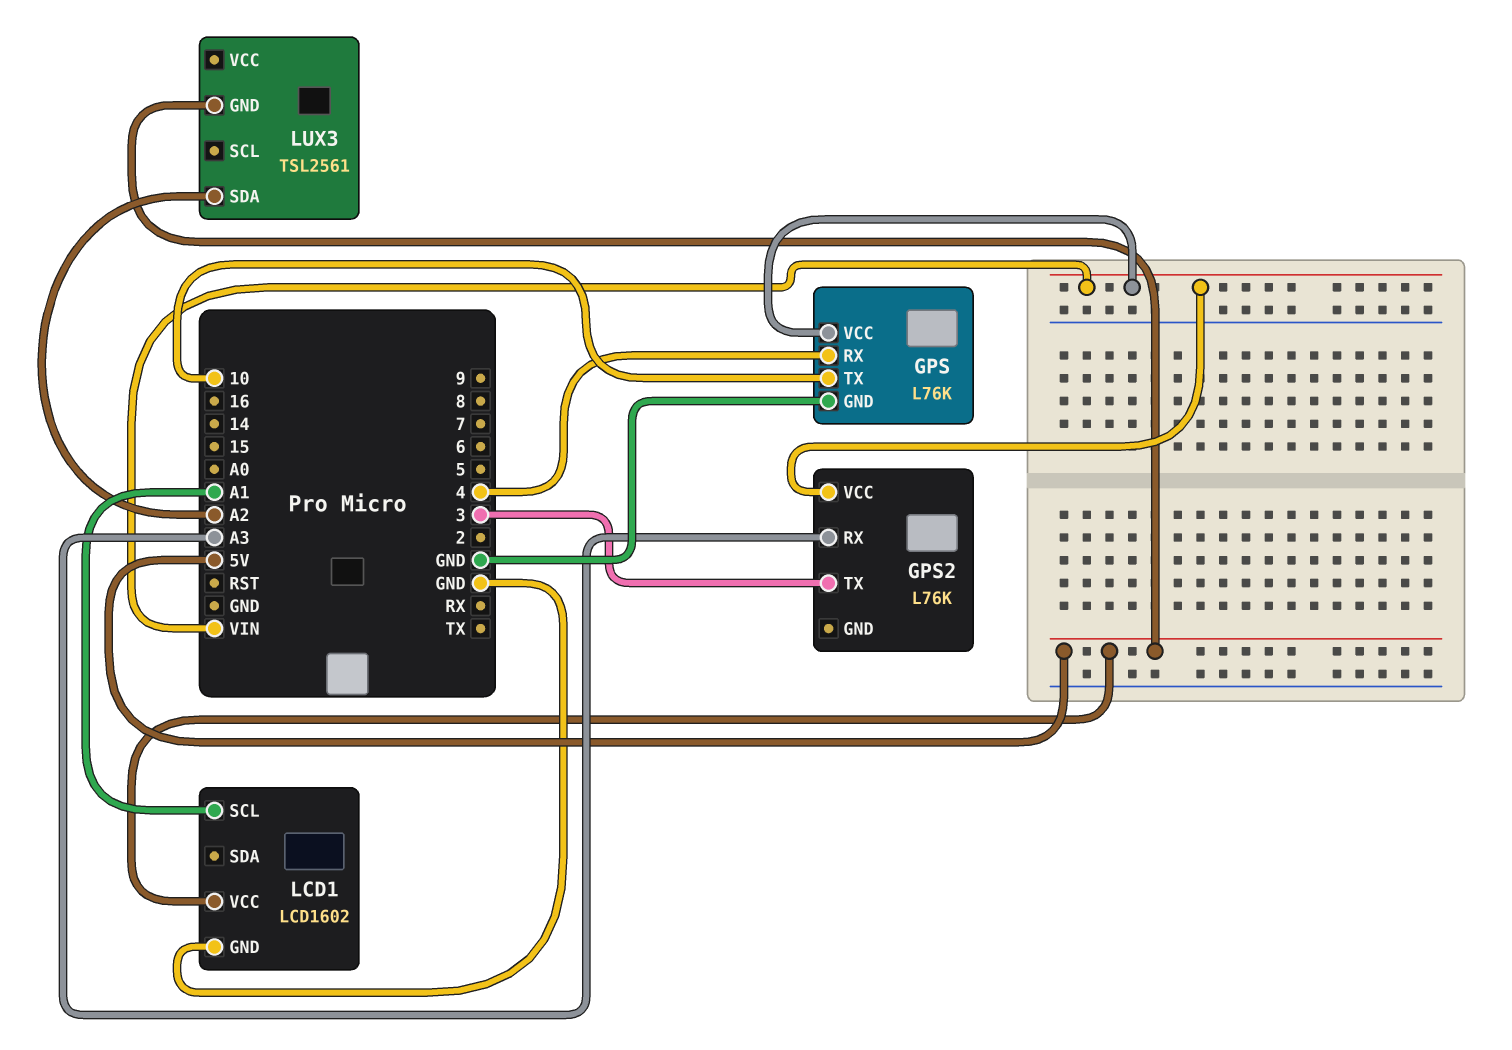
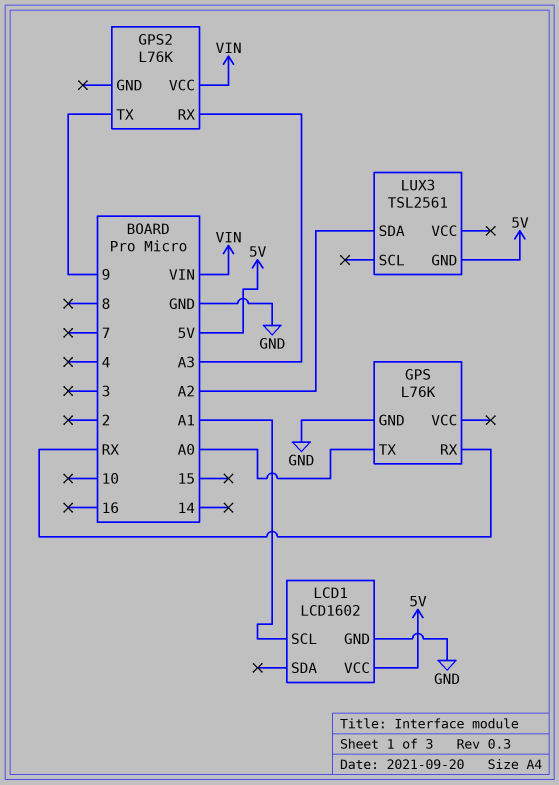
GPS pin RX: 4 -> RX
GPS pin TX: 10 -> A0
GPS pin VCC: VIN -> none
GPS2 pin TX: 3 -> 9

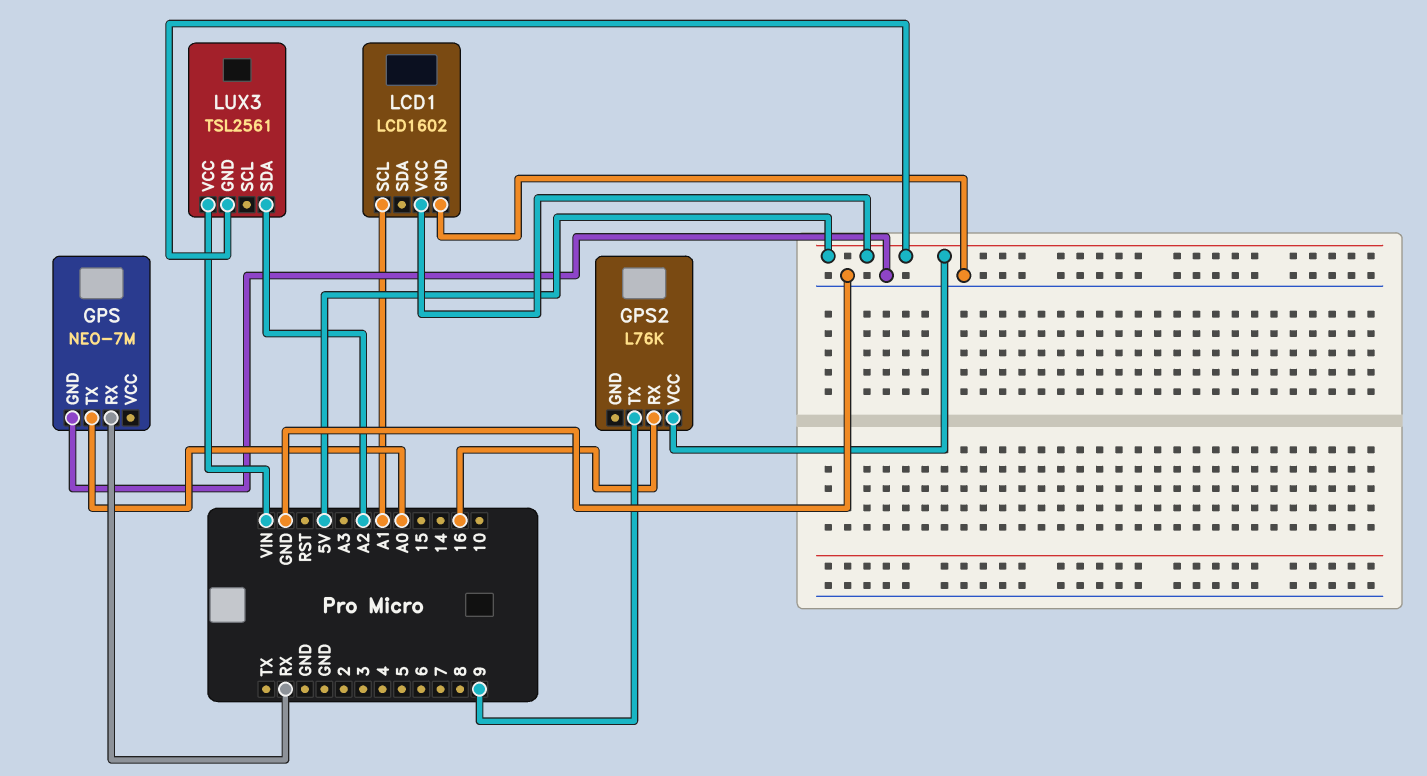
GPS: L76K -> NEO-7M
GPS2 pin RX: A3 -> 16
GPS2 pin VCC: VIN -> 5V
LUX3 pin VCC: none -> VIN

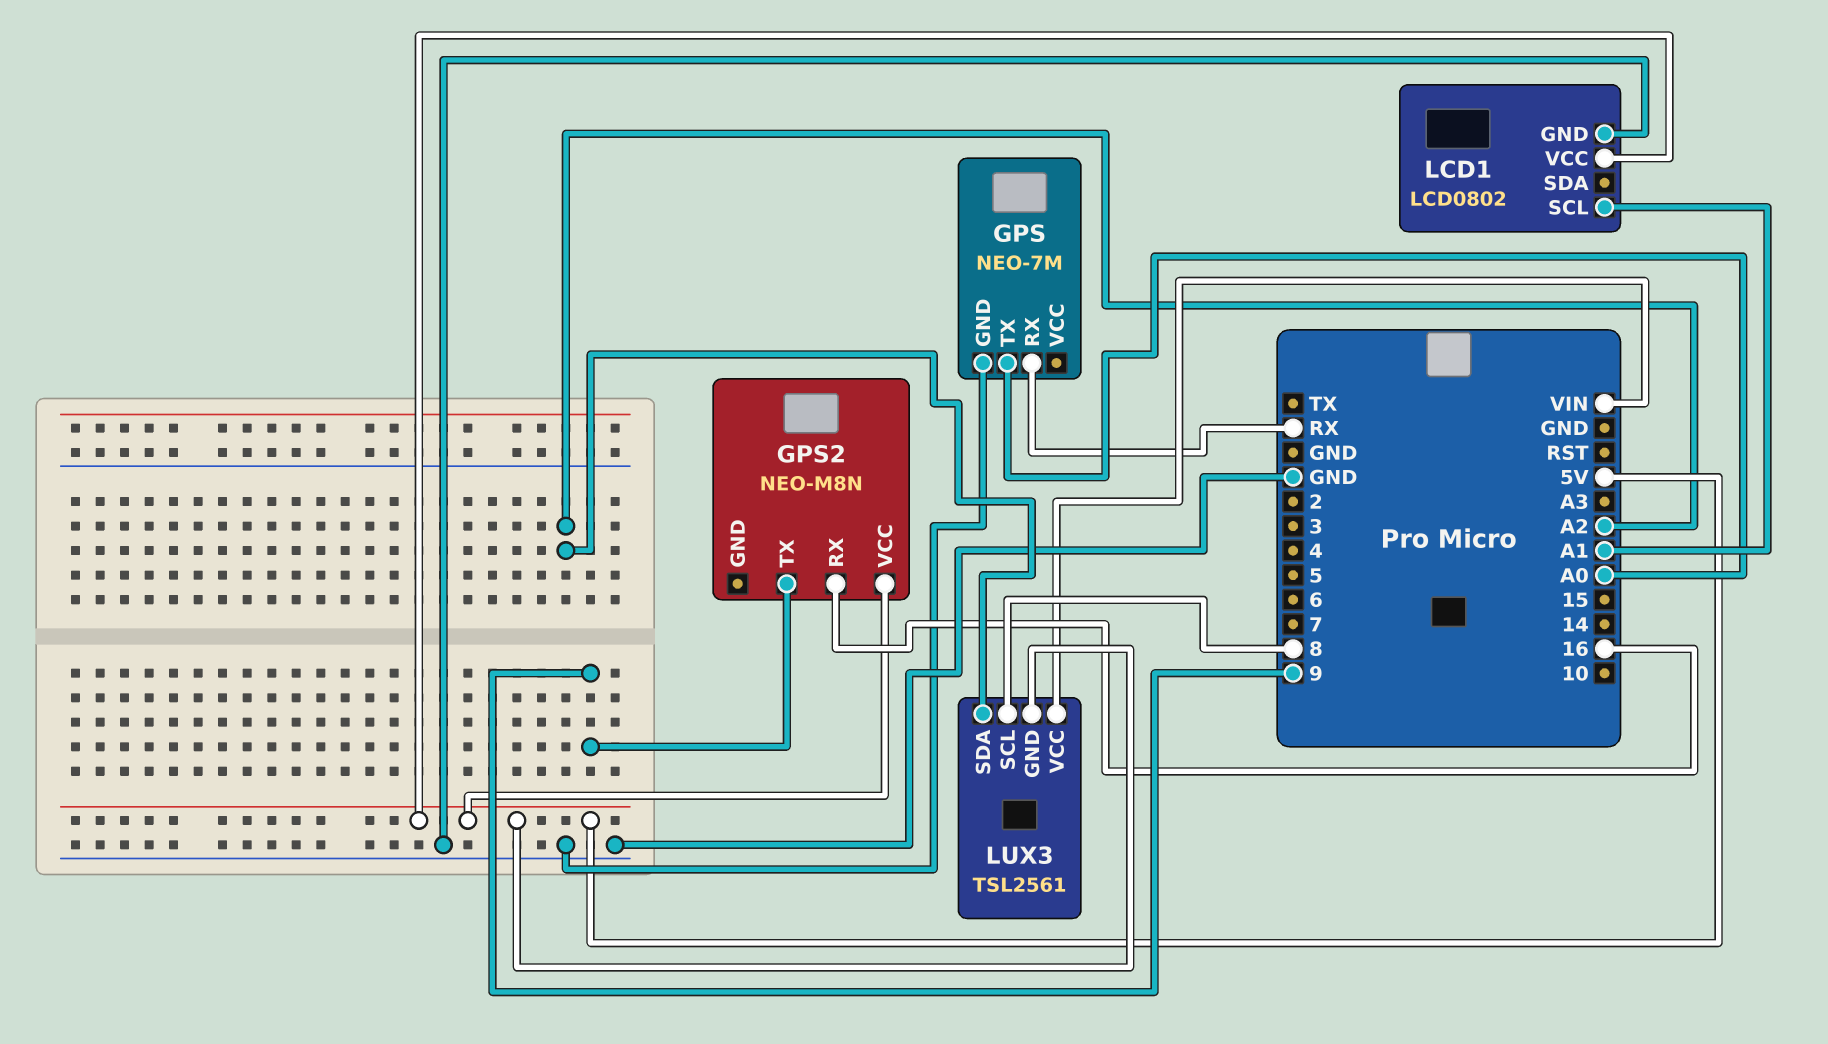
GPS2: L76K -> NEO-M8N
LCD1: LCD1602 -> LCD0802
LUX3 pin SCL: none -> 8

